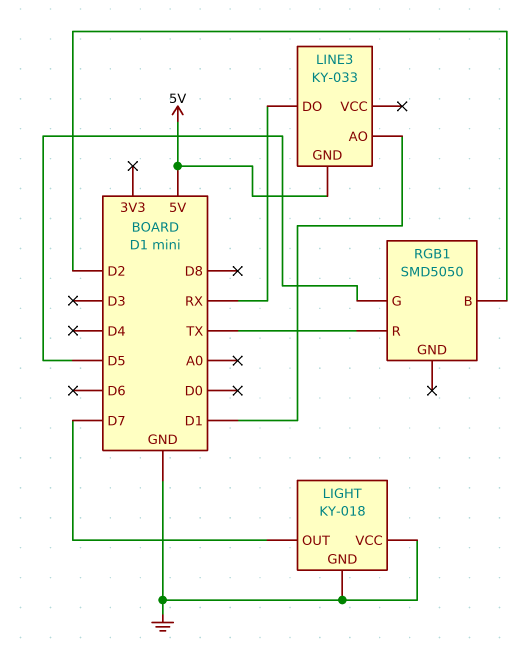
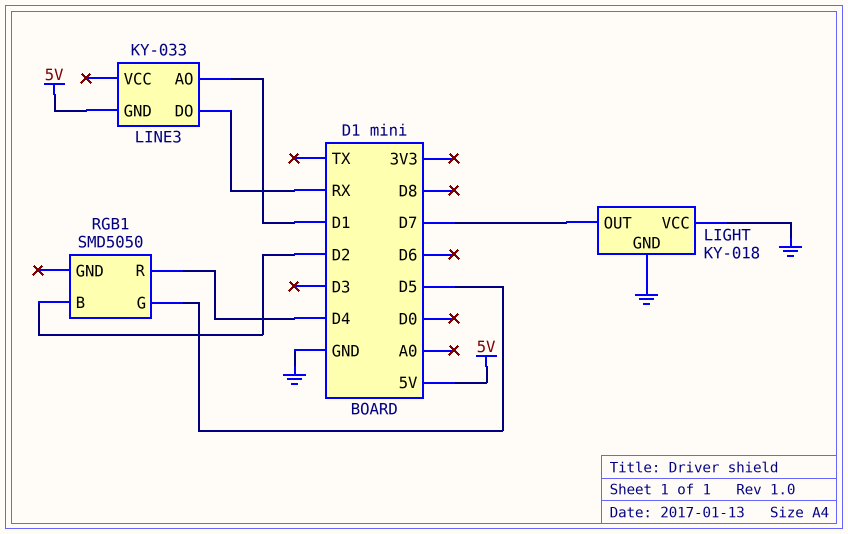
RGB1 pin R: TX -> D4

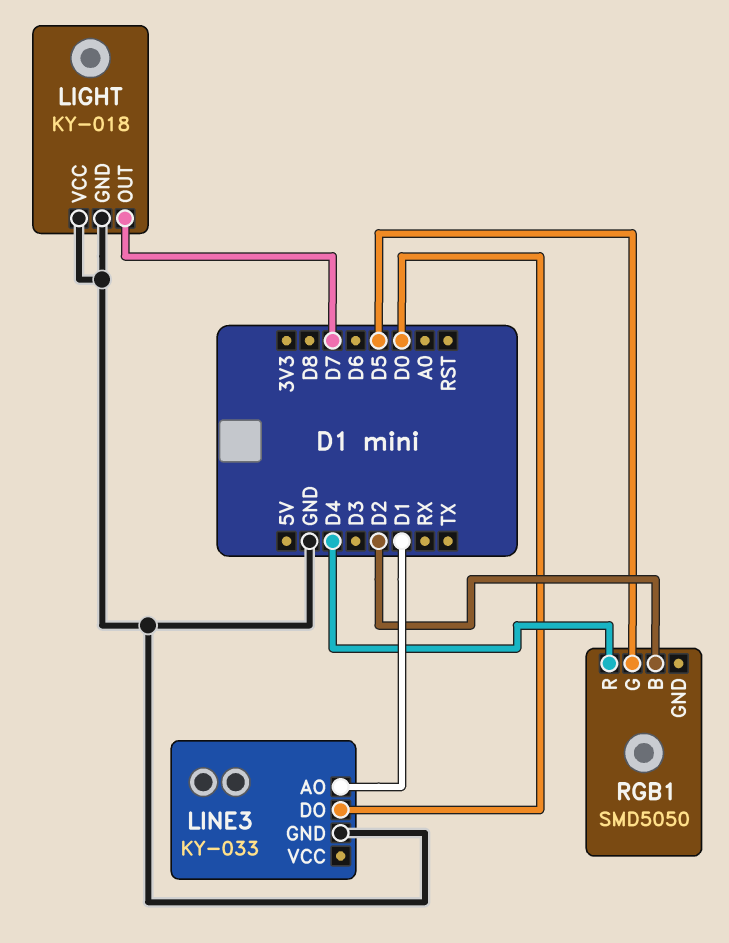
LINE3 pin DO: RX -> D0
LINE3 pin GND: 5V -> GND

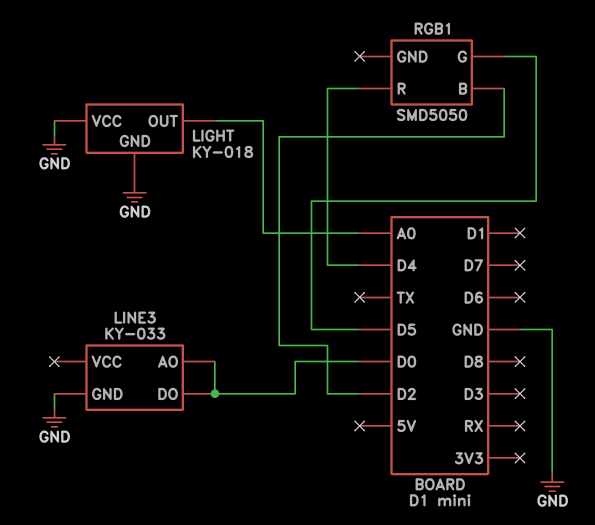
LIGHT pin OUT: D7 -> A0
LINE3 pin AO: D1 -> D0

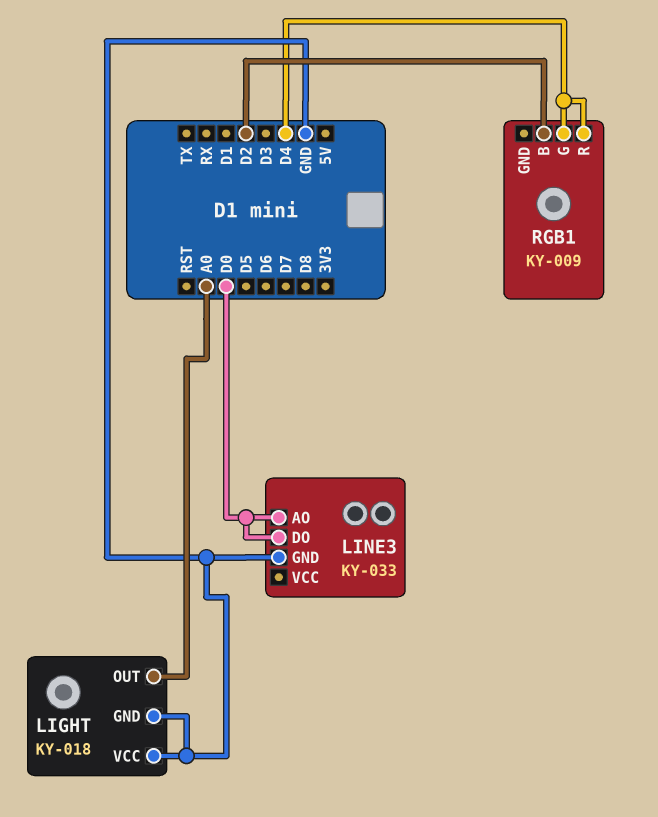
RGB1: SMD5050 -> KY-009
RGB1 pin G: D5 -> D4

